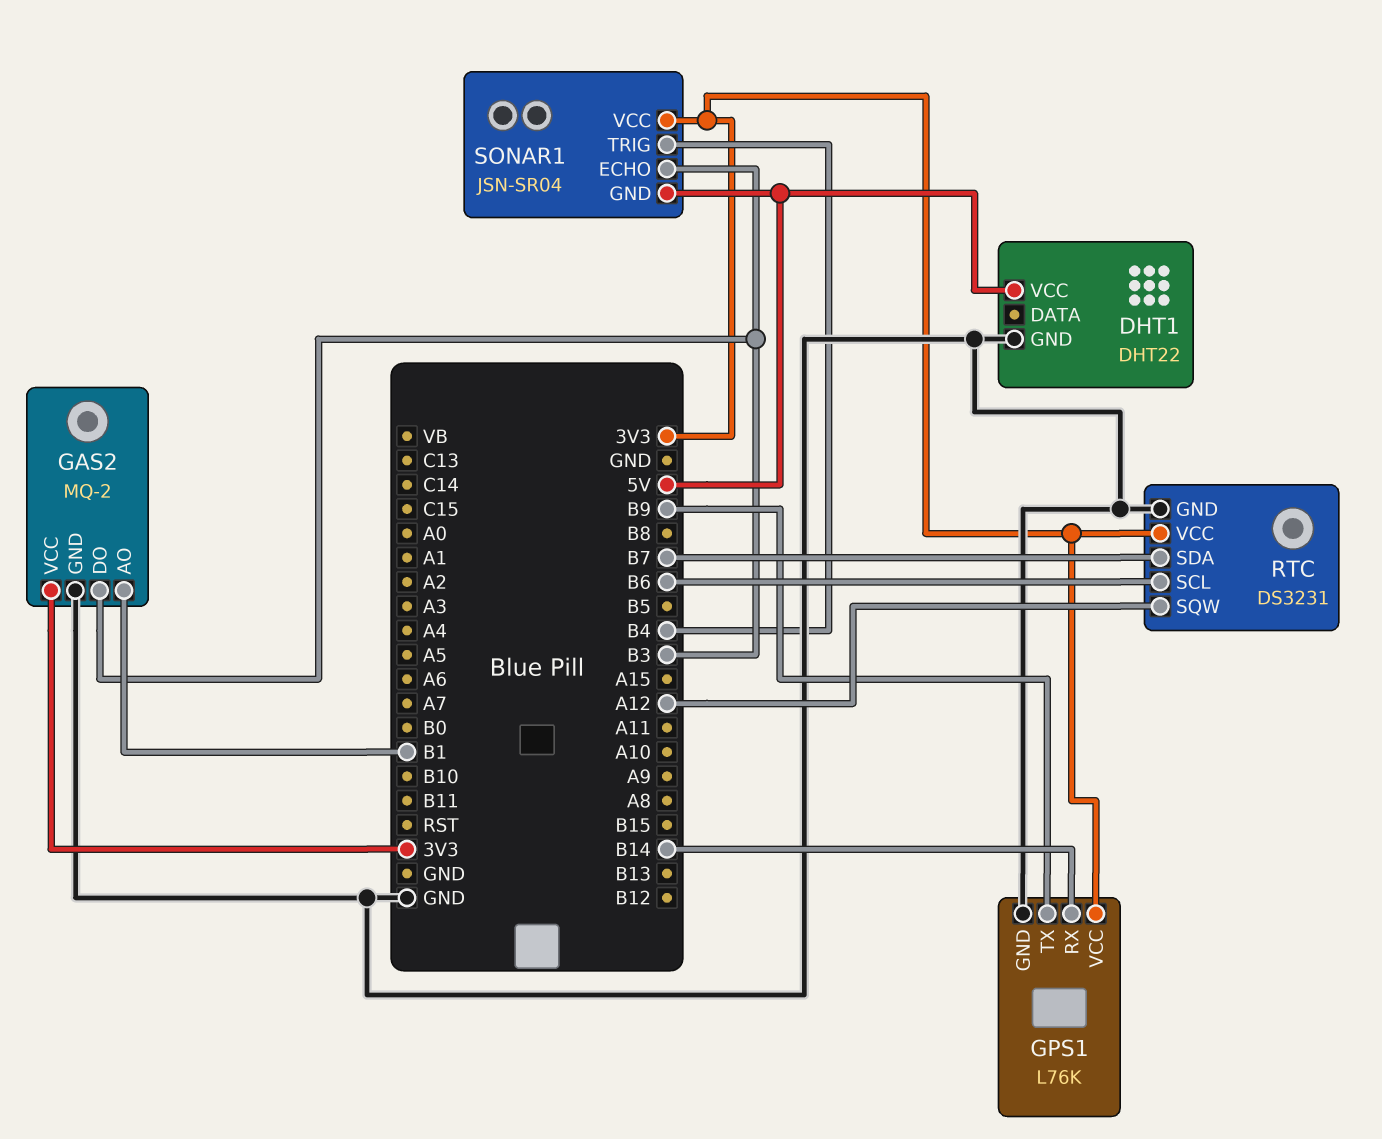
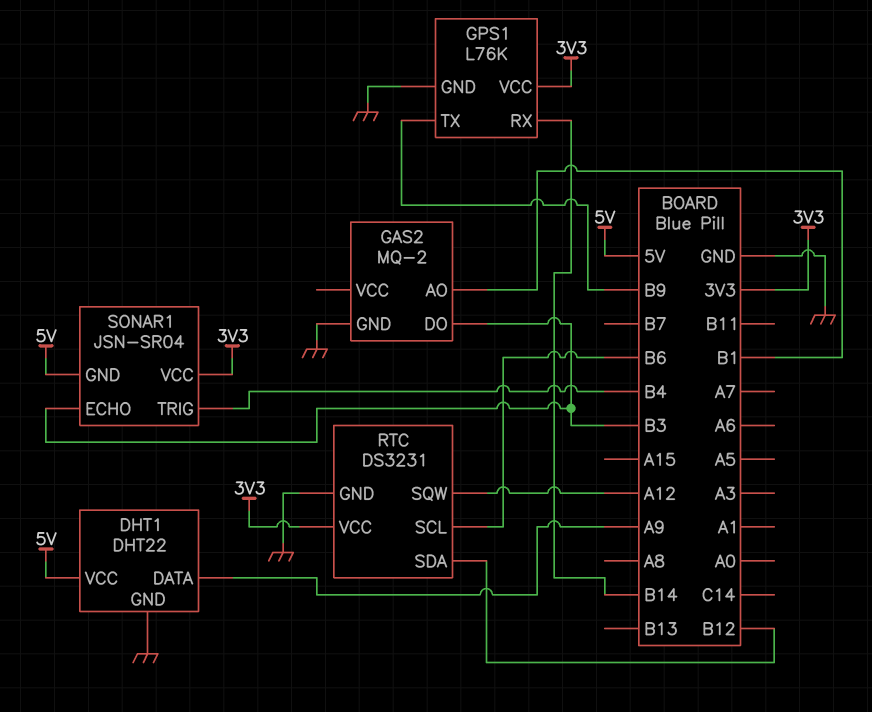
DHT1 pin DATA: none -> A9
GAS2 pin VCC: 3V3 -> none
RTC pin SDA: B7 -> B12

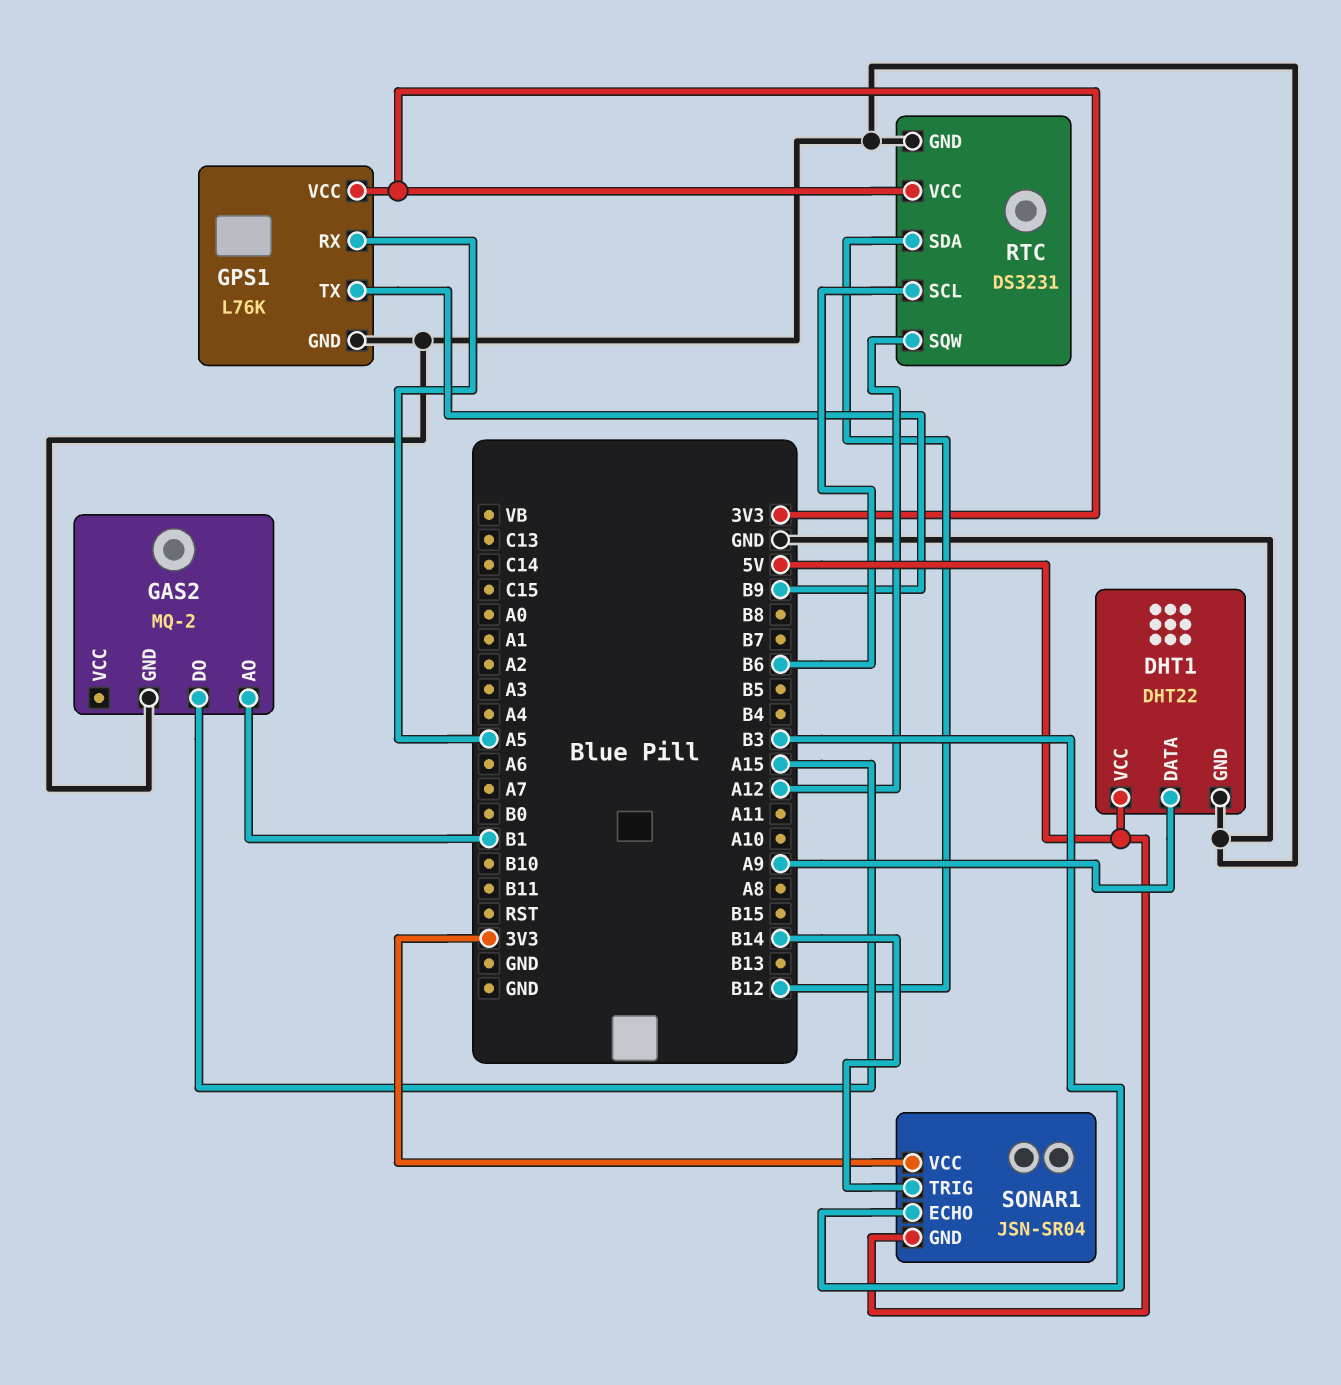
GAS2 pin DO: B3 -> A15
GPS1 pin RX: B14 -> A5
SONAR1 pin TRIG: B4 -> B14

